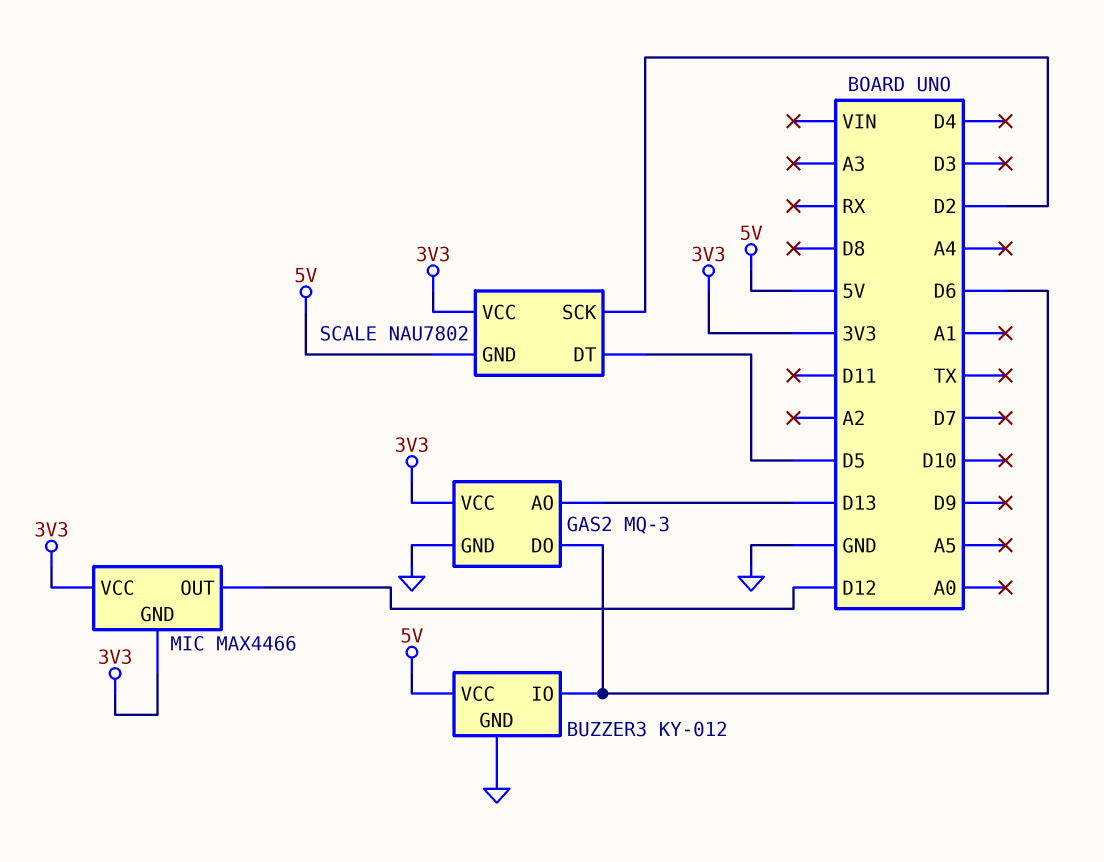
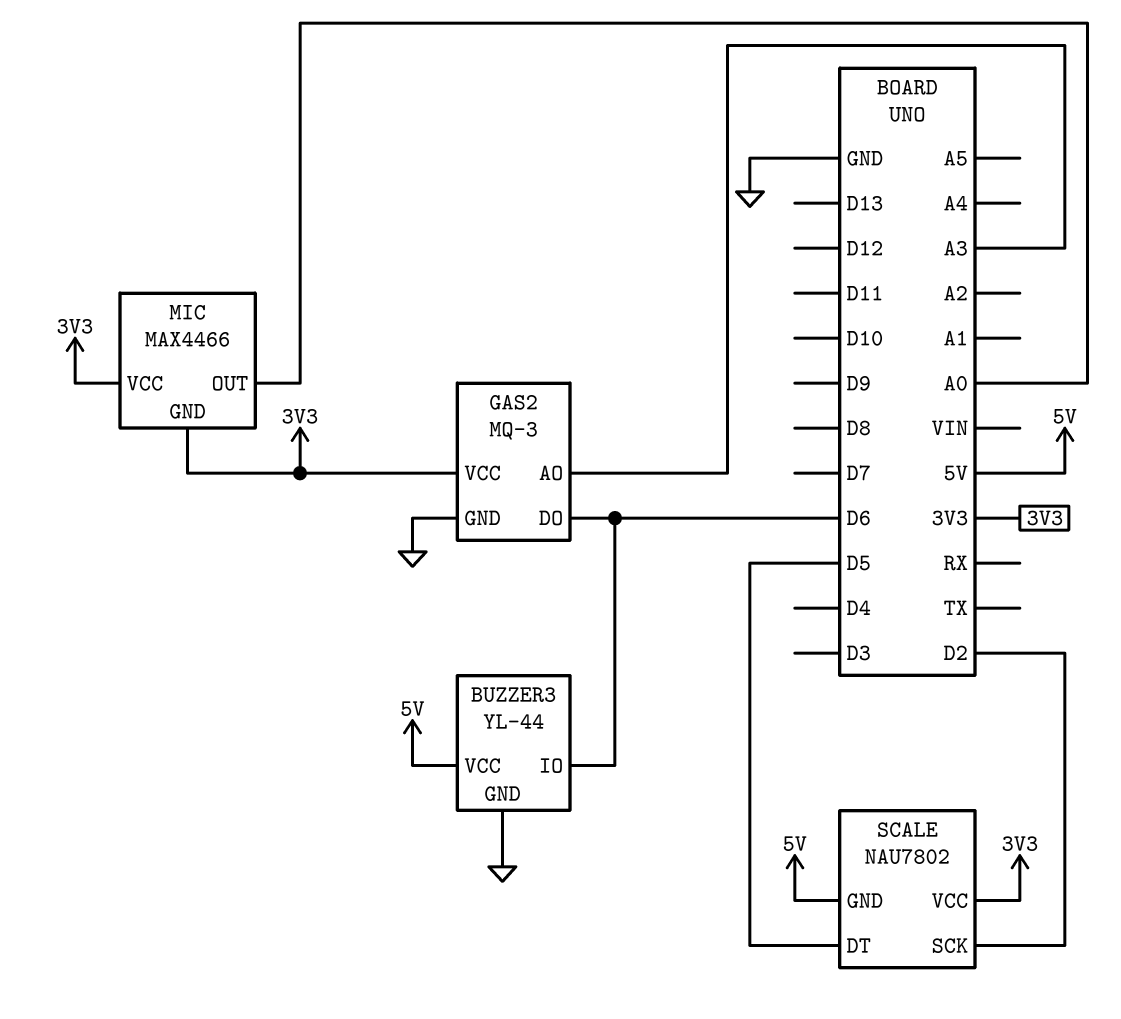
BUZZER3: KY-012 -> YL-44
GAS2 pin AO: D13 -> A3
MIC pin OUT: D12 -> A0

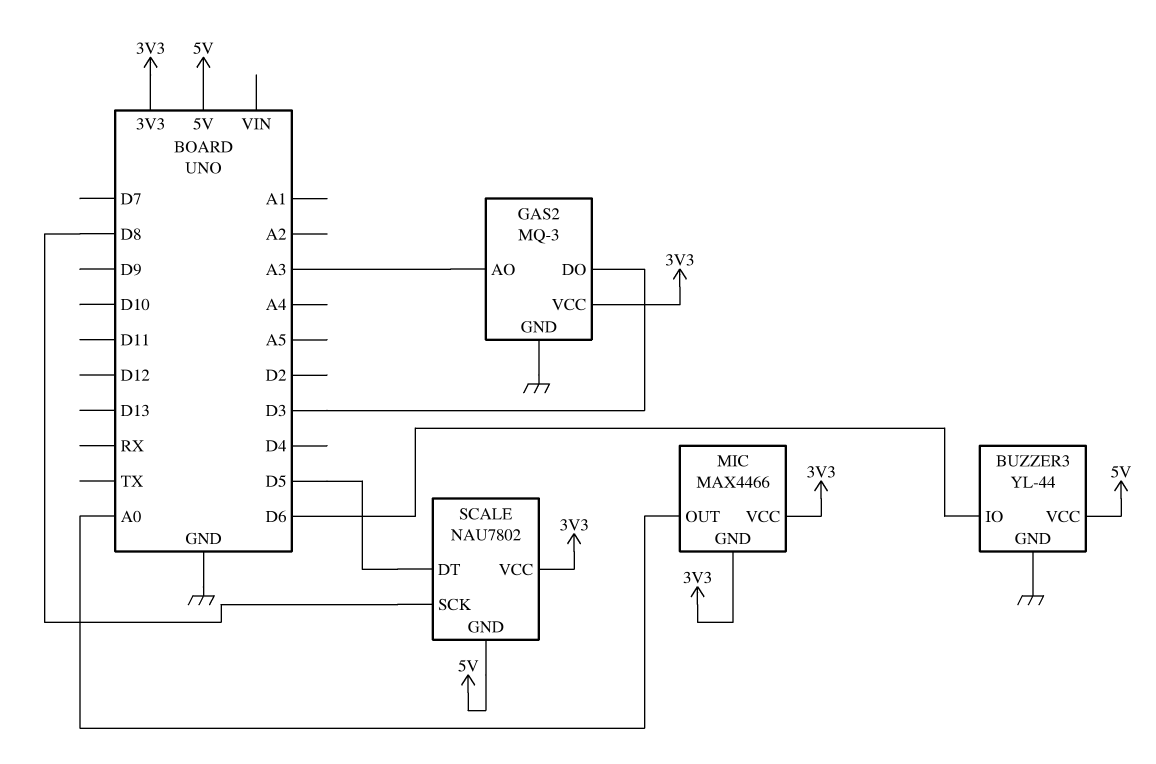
GAS2 pin DO: D6 -> D3
SCALE pin SCK: D2 -> D8

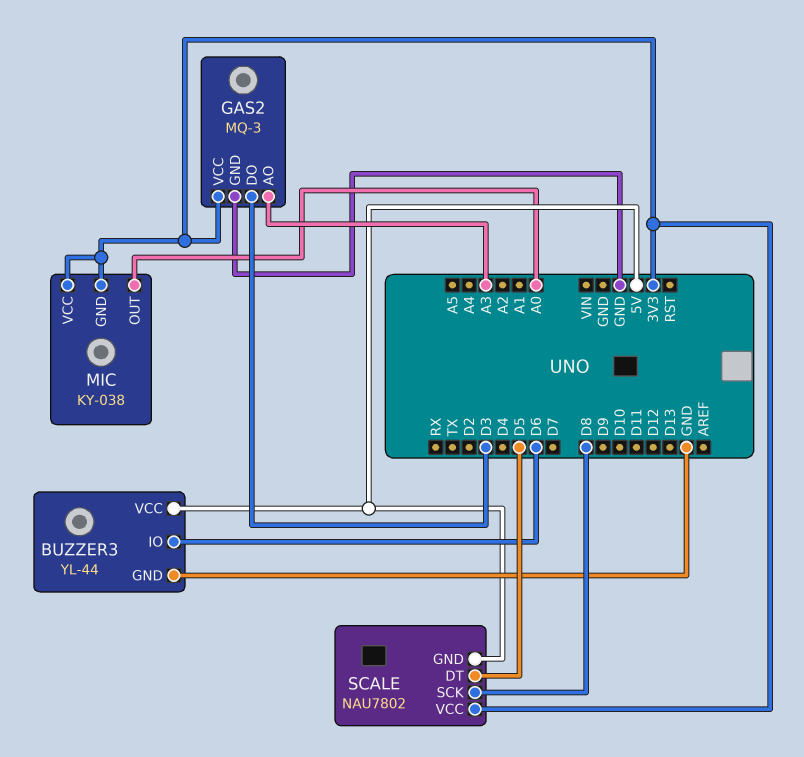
MIC: MAX4466 -> KY-038

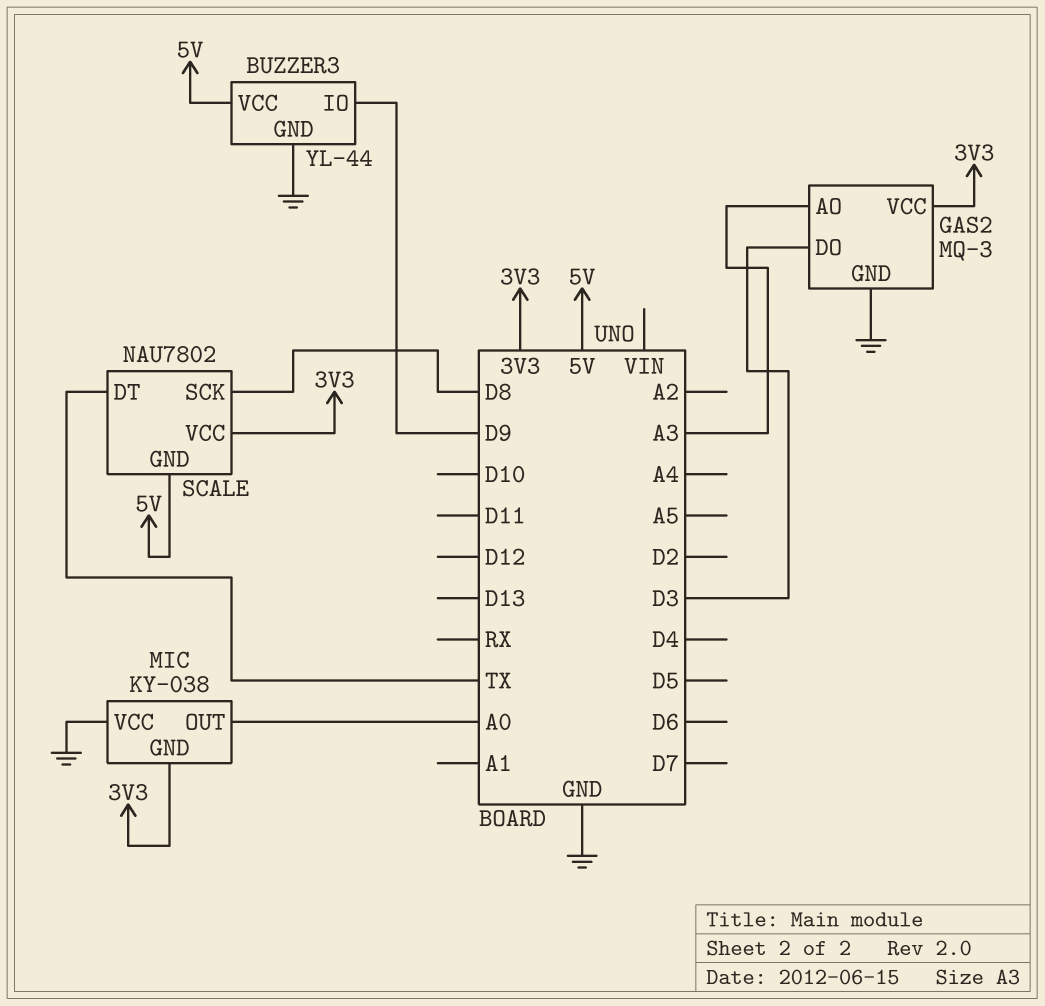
BUZZER3 pin IO: D6 -> D9
MIC pin VCC: 3V3 -> GND
SCALE pin DT: D5 -> TX

